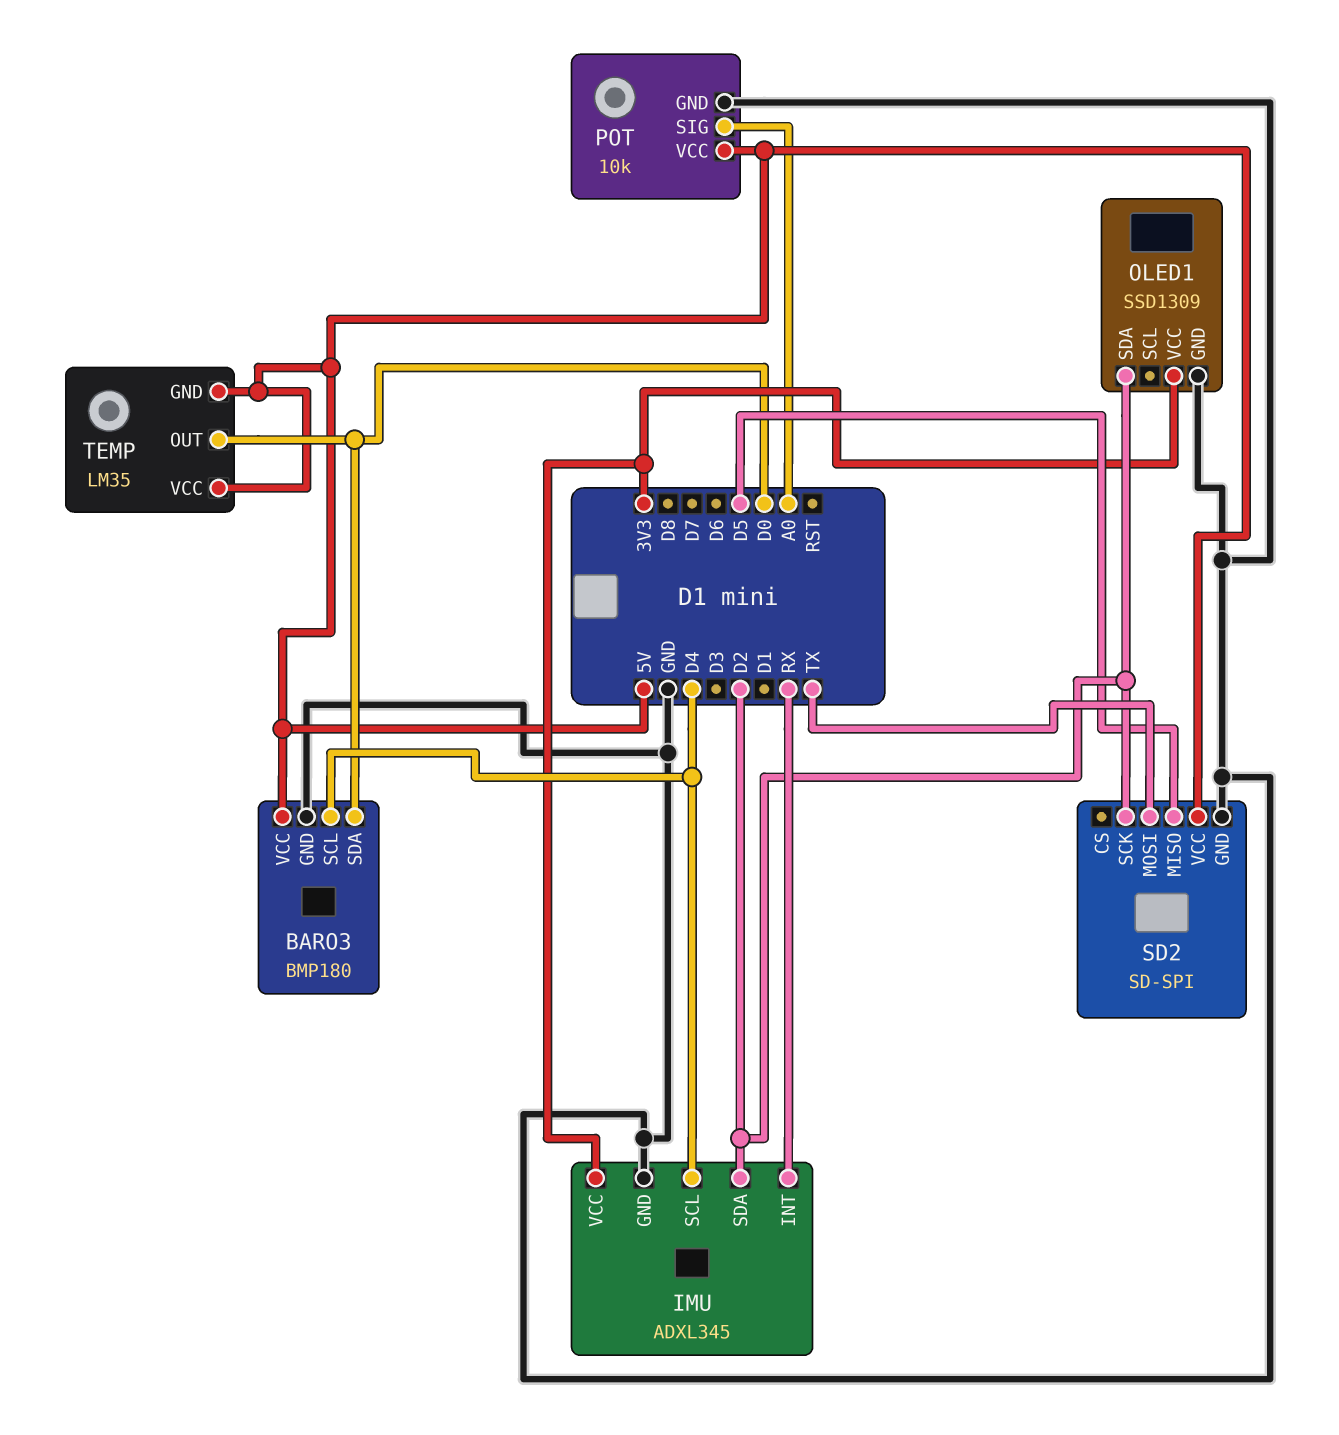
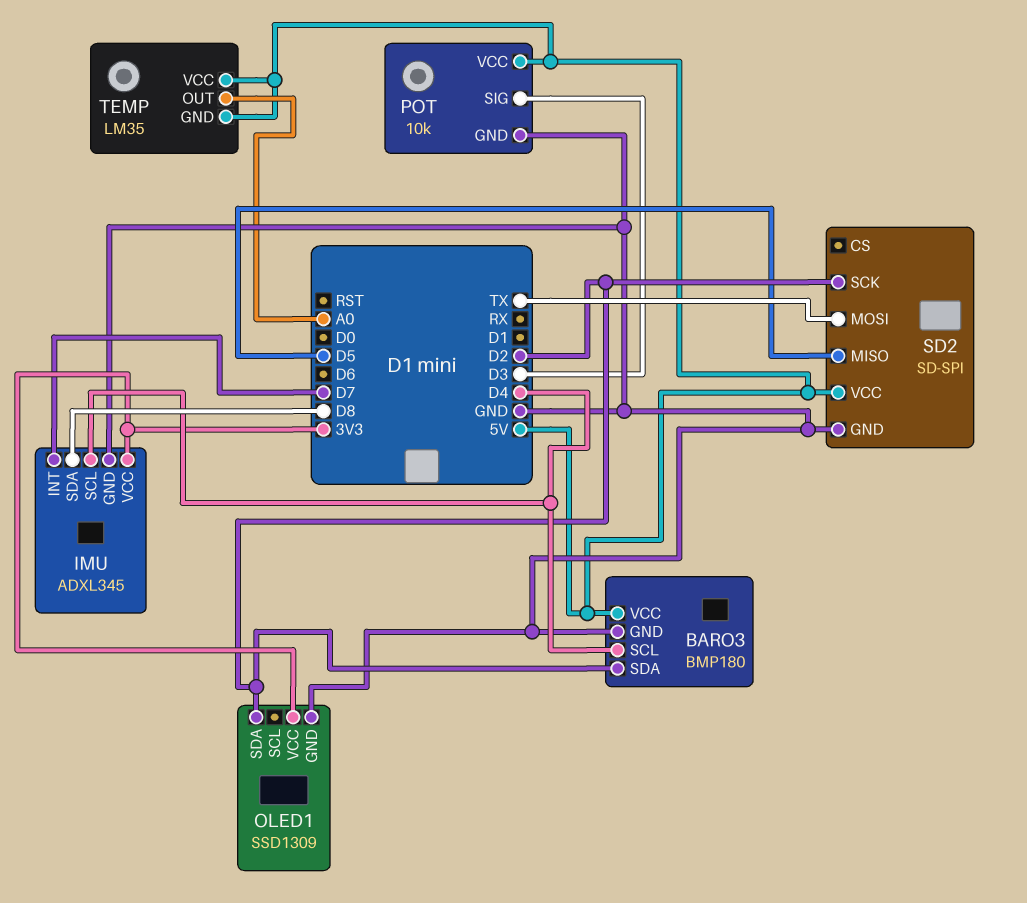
BARO3 pin SDA: D0 -> D2
IMU pin INT: RX -> D7
IMU pin SDA: D2 -> D8
POT pin SIG: A0 -> D3
TEMP pin OUT: D0 -> A0

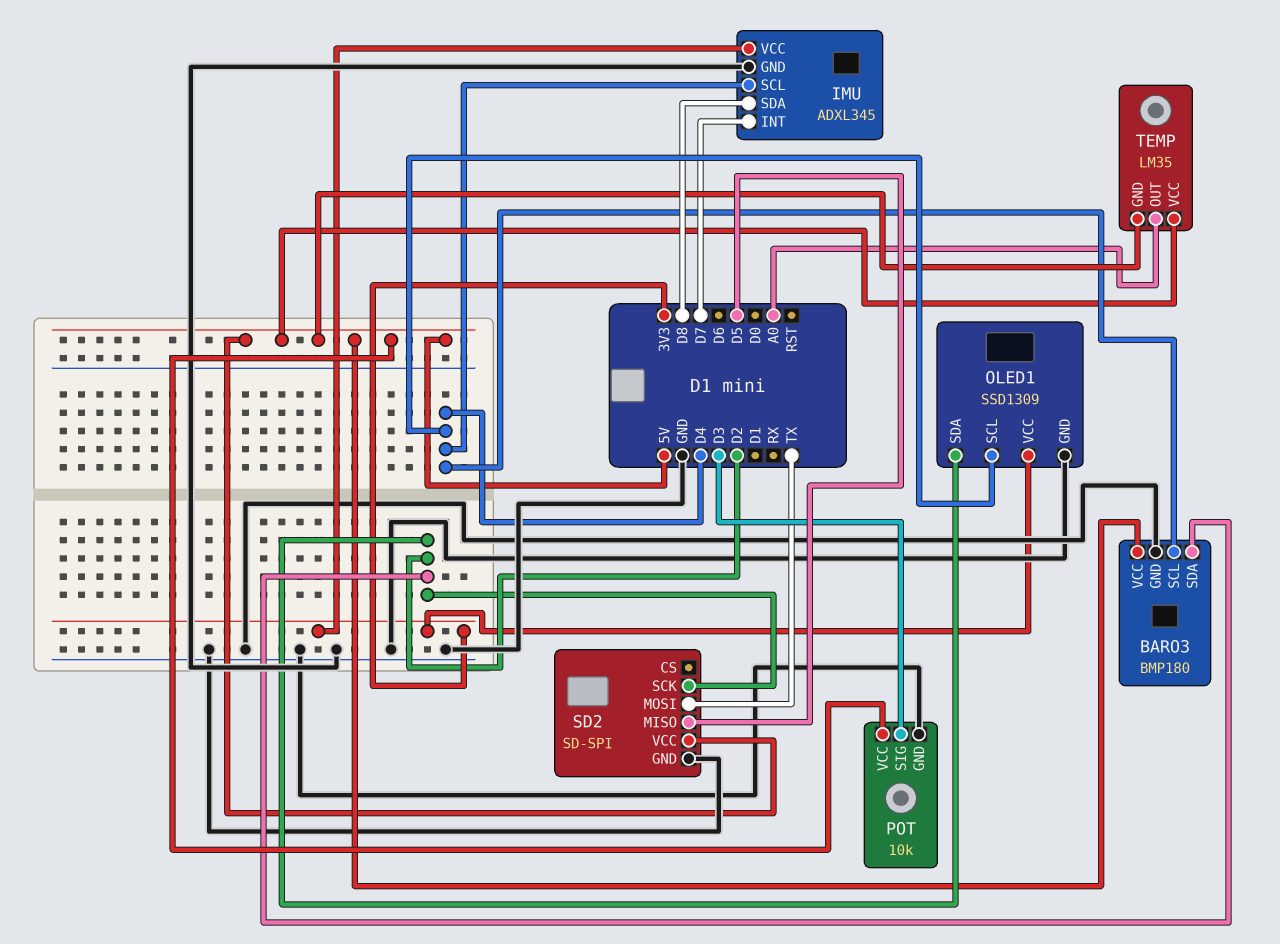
OLED1 pin SCL: none -> D4

